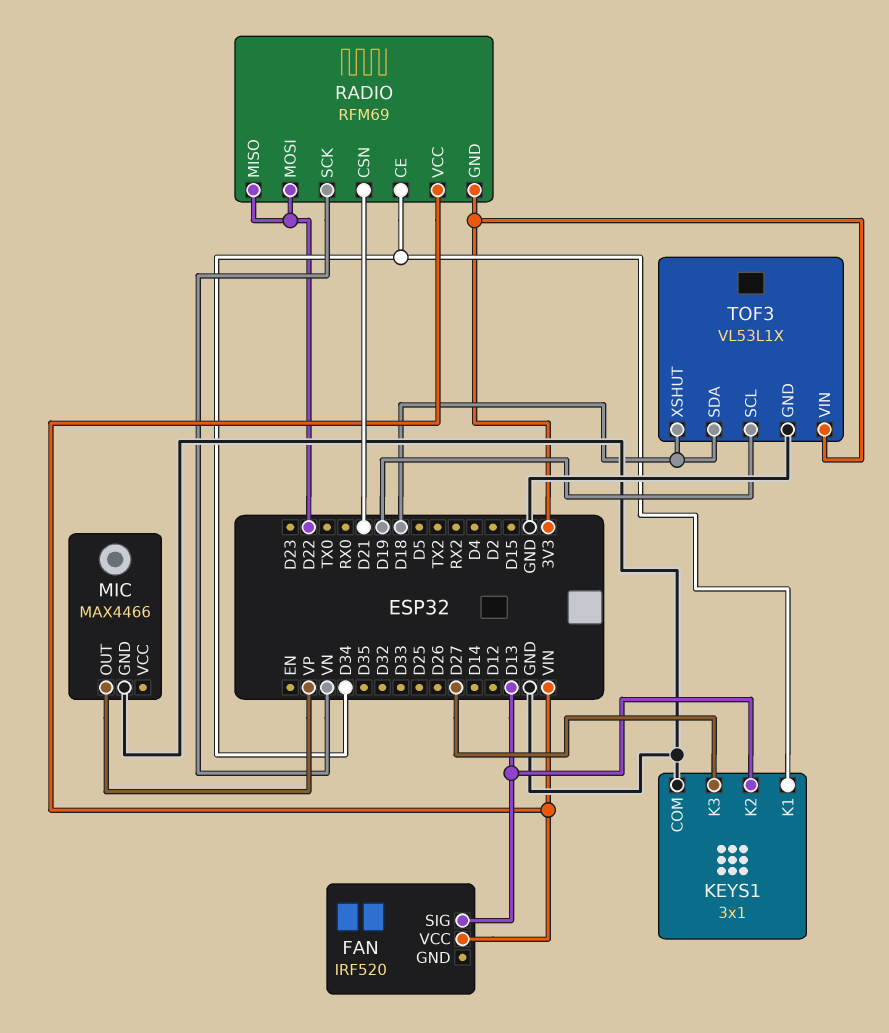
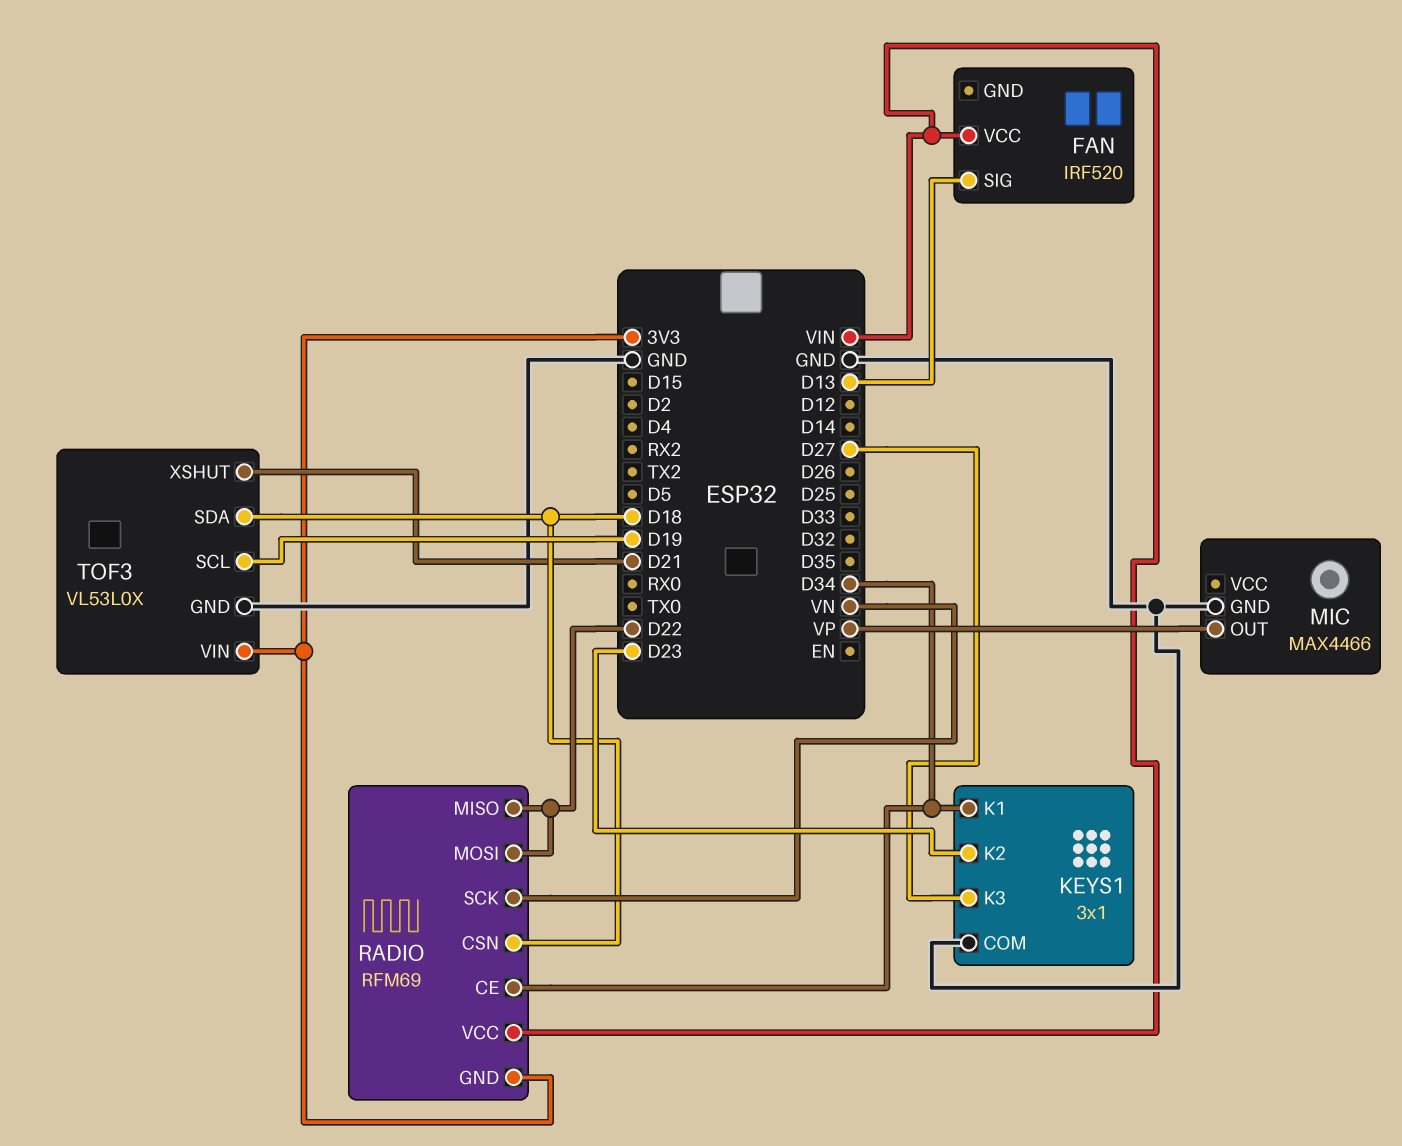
KEYS1 pin K2: D13 -> D23
RADIO pin CSN: D21 -> D18
TOF3: VL53L1X -> VL53L0X
TOF3 pin XSHUT: D18 -> D21

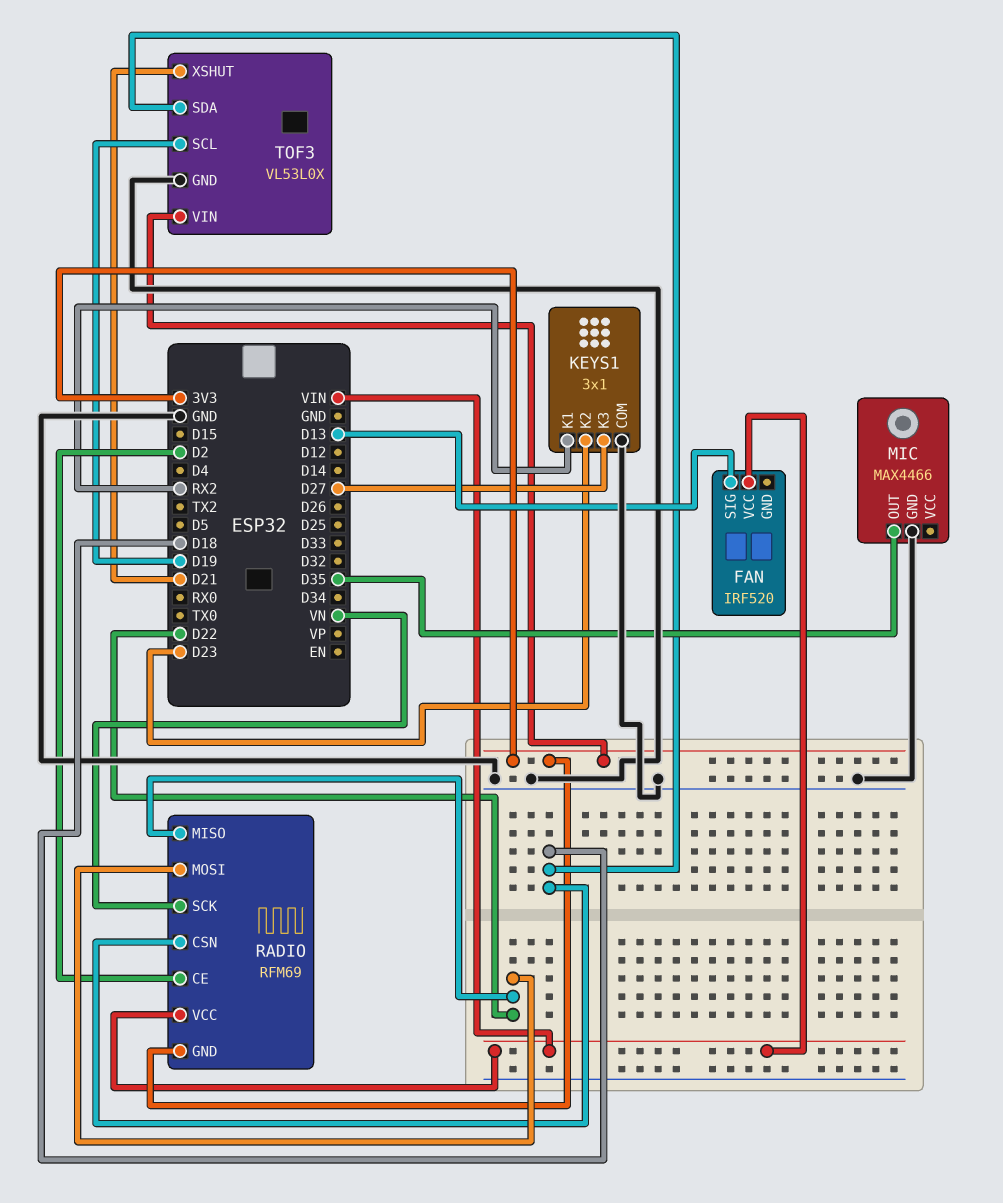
KEYS1 pin K1: D34 -> RX2
MIC pin OUT: VP -> D35
RADIO pin CE: D34 -> D2

